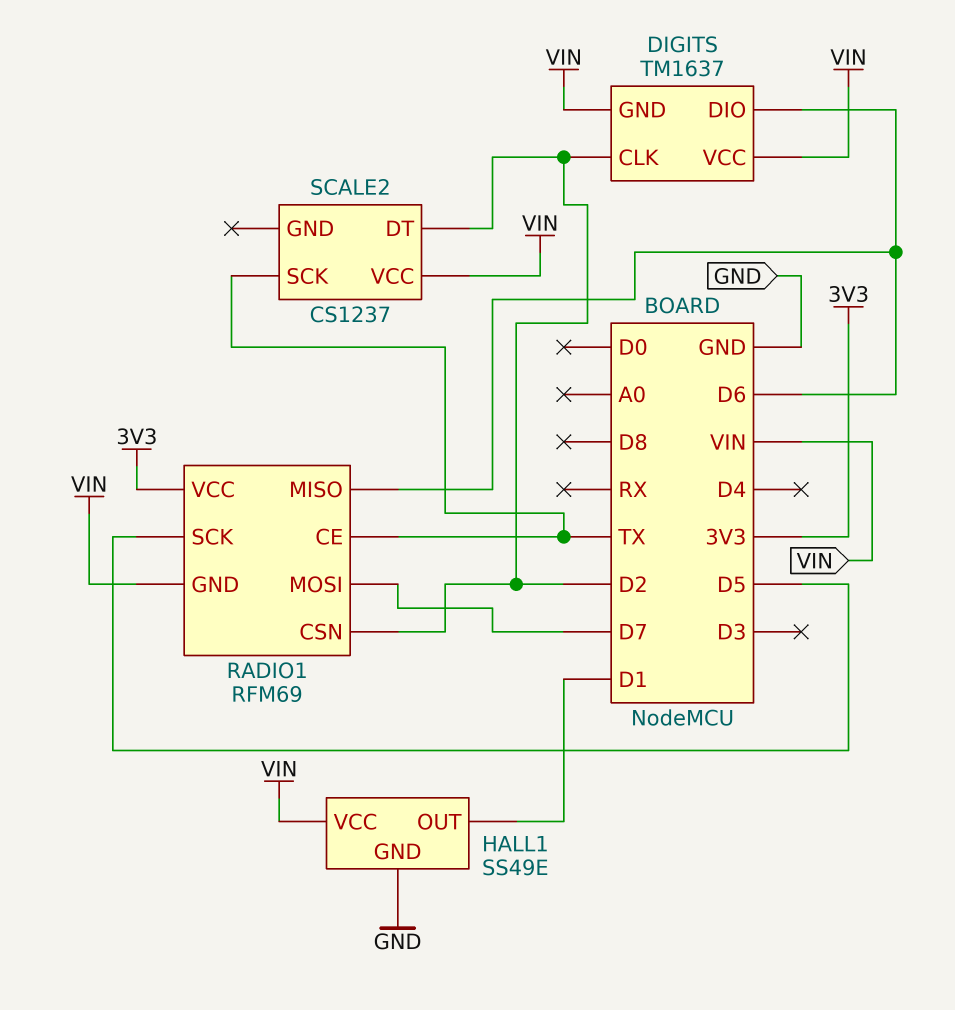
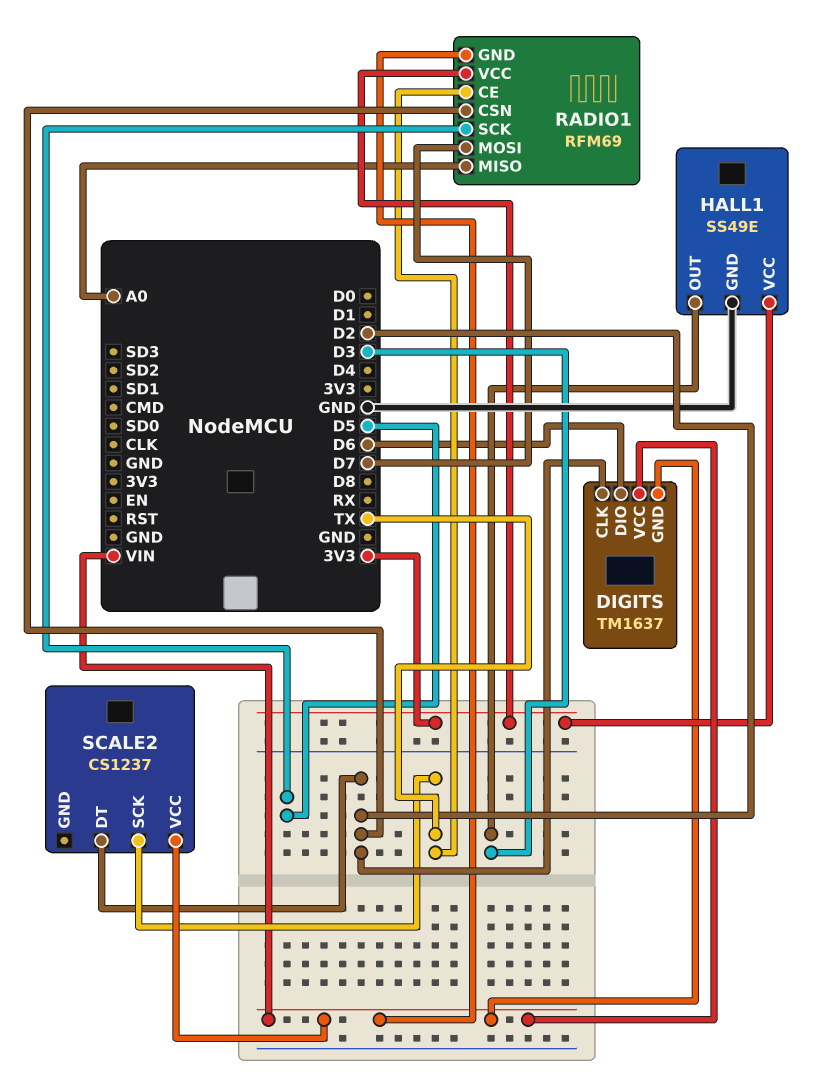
HALL1 pin OUT: D1 -> D3
HALL1 pin VCC: VIN -> 3V3
RADIO1 pin MISO: D6 -> A0

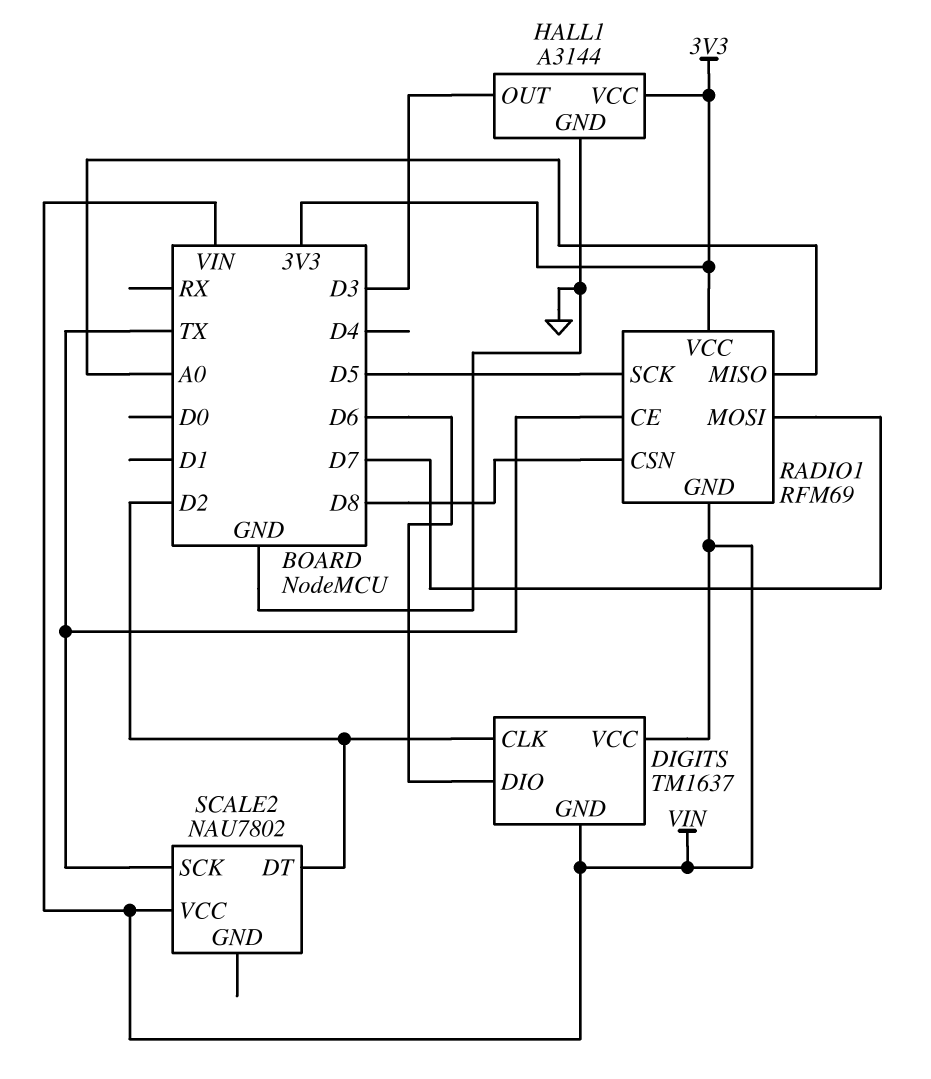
HALL1: SS49E -> A3144
RADIO1 pin CSN: D2 -> D8
SCALE2: CS1237 -> NAU7802

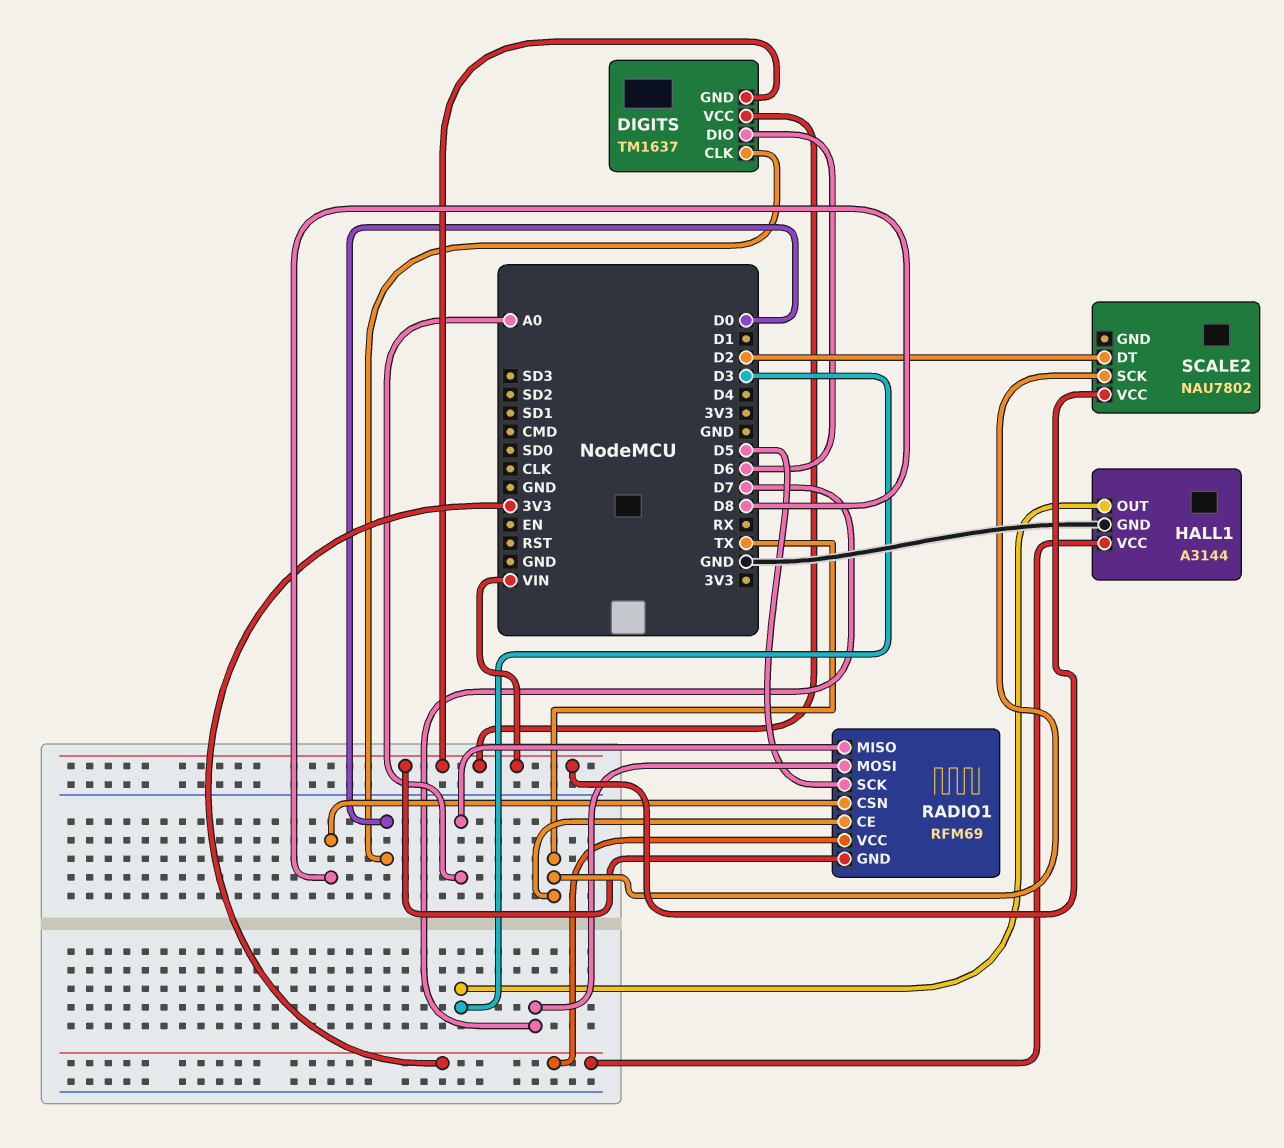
DIGITS pin CLK: D2 -> D0

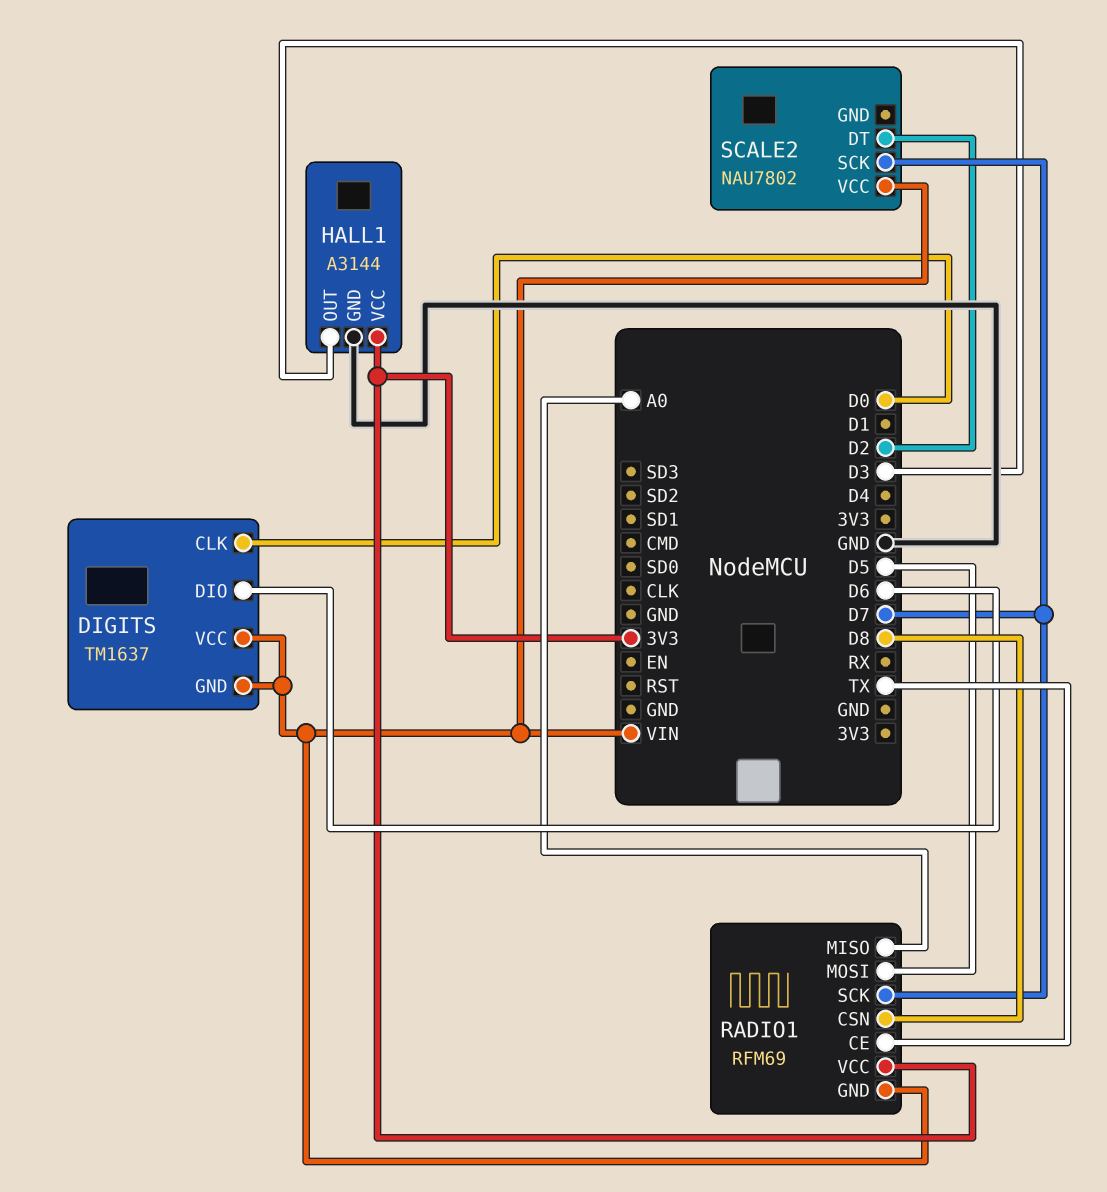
RADIO1 pin MOSI: D7 -> D5
RADIO1 pin SCK: D5 -> D7
SCALE2 pin SCK: TX -> D7

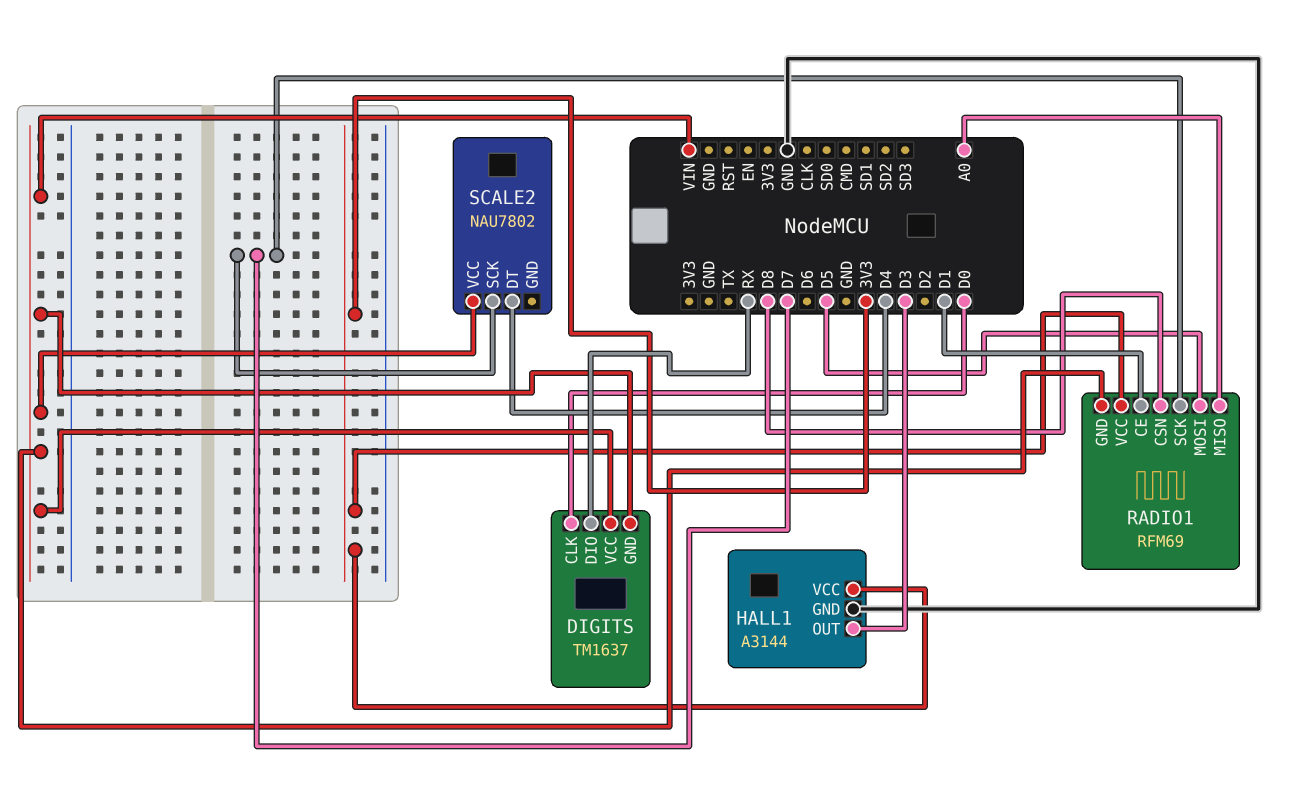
DIGITS pin DIO: D6 -> RX
RADIO1 pin CE: TX -> D1
SCALE2 pin DT: D2 -> D4

